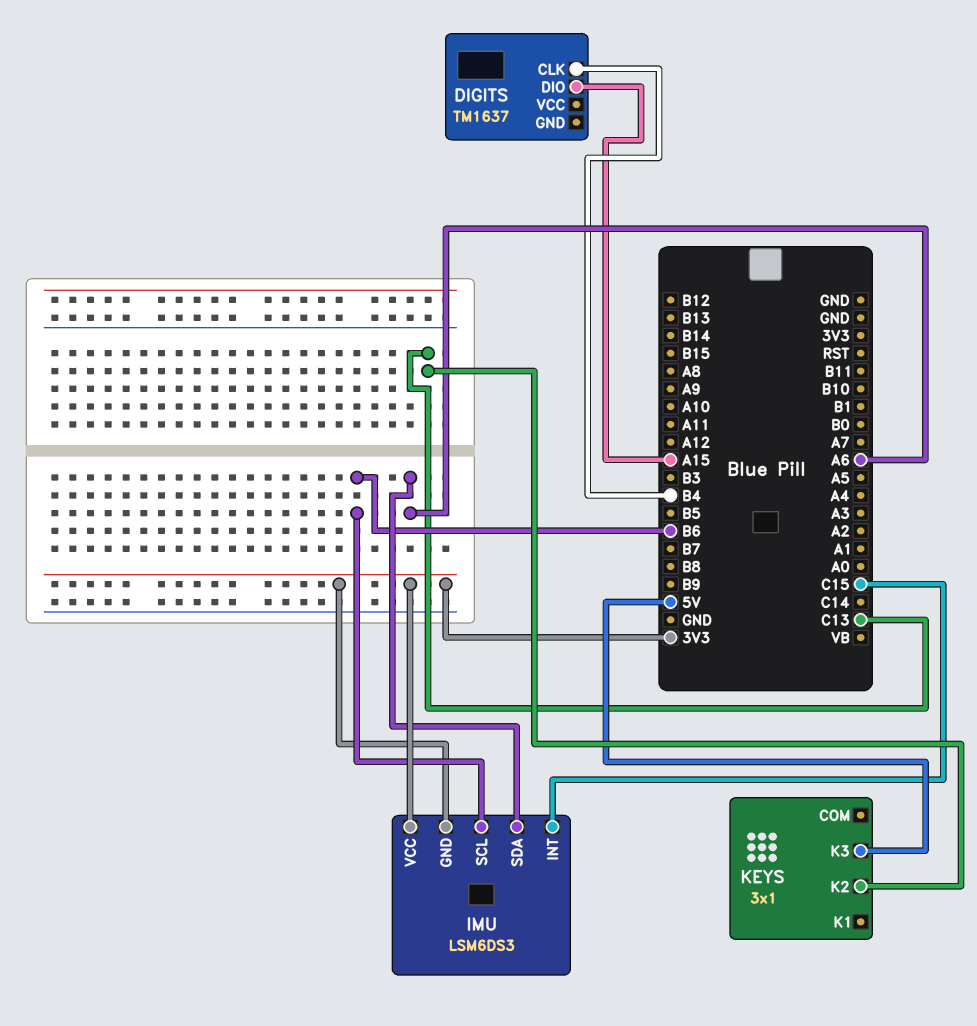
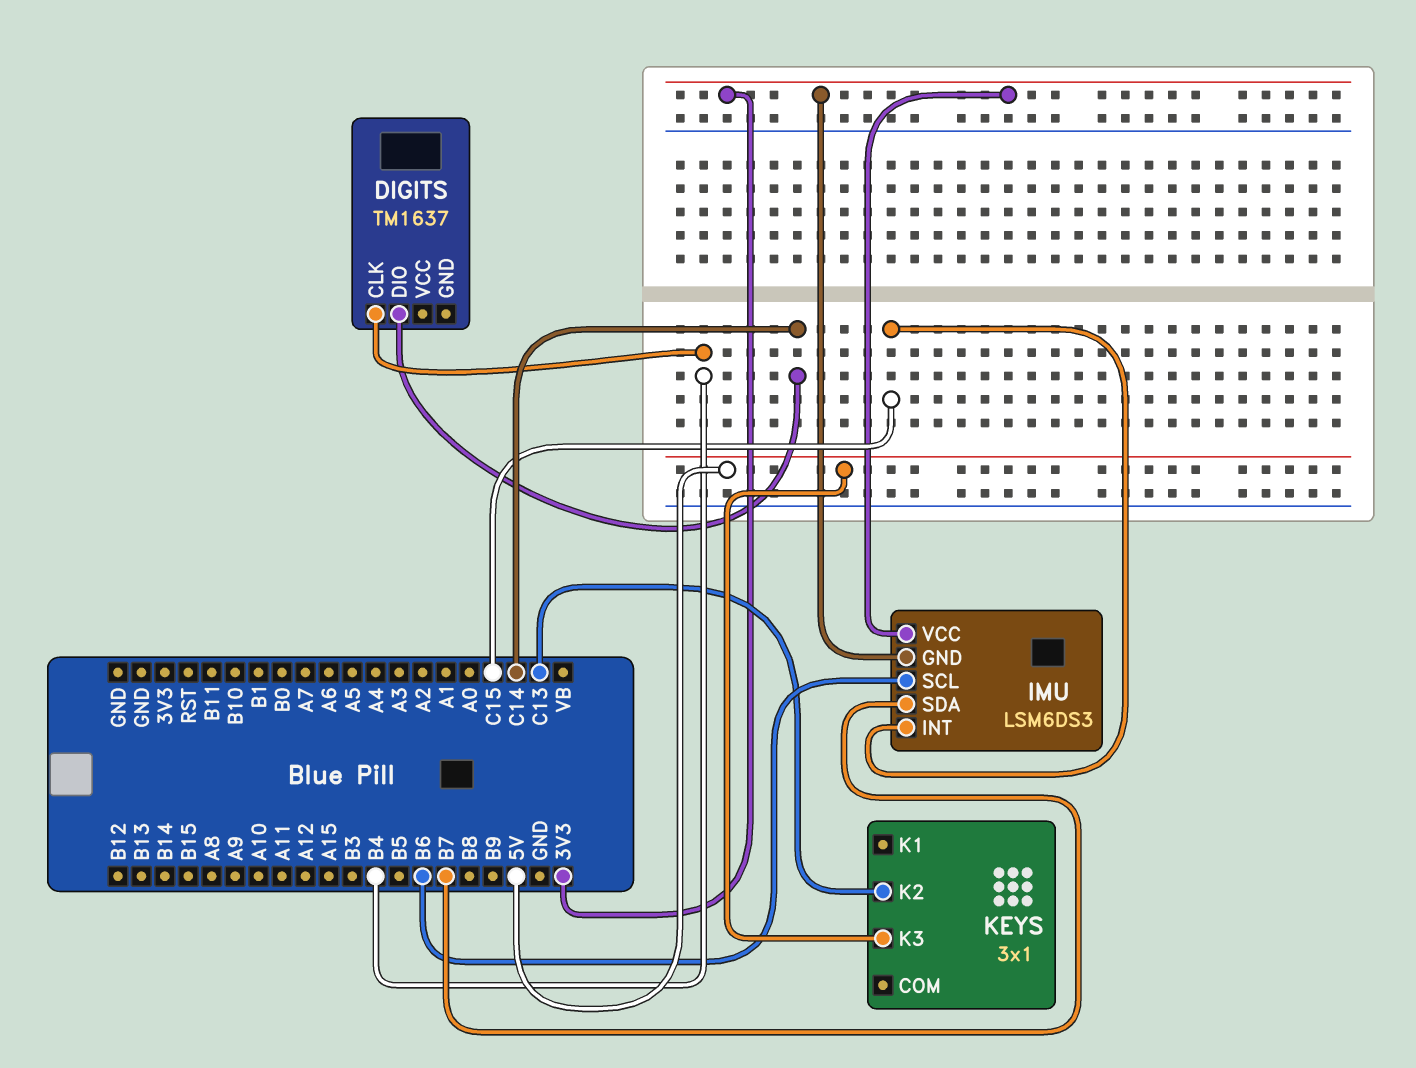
DIGITS pin DIO: A15 -> C14
IMU pin SDA: A6 -> B7

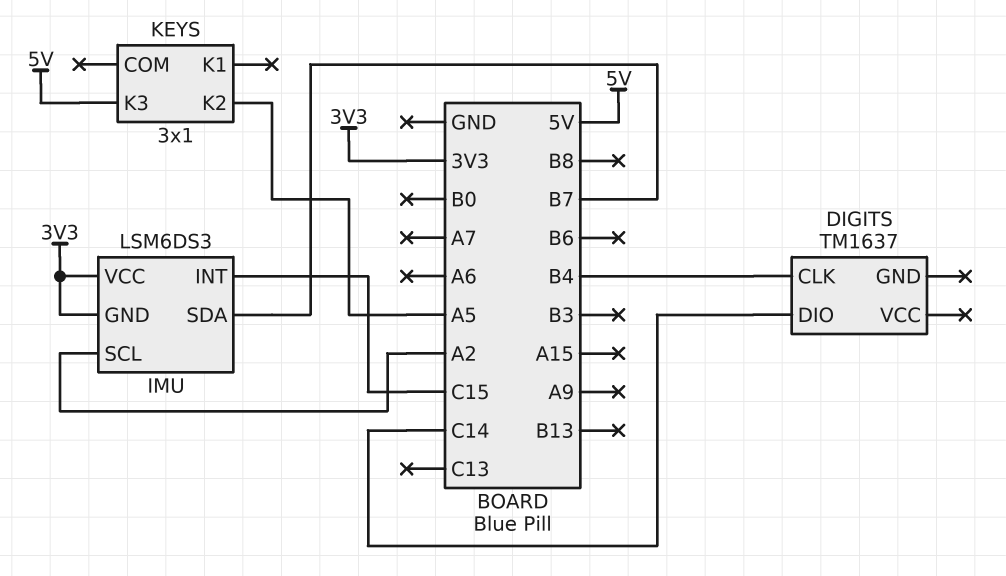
IMU pin SCL: B6 -> A2
KEYS pin K2: C13 -> A5

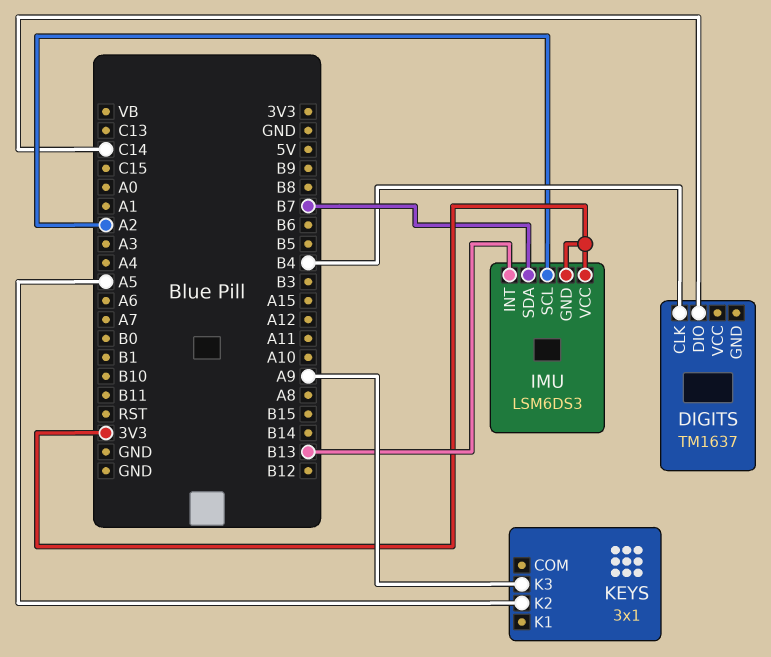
IMU pin INT: C15 -> B13
KEYS pin K3: 5V -> A9

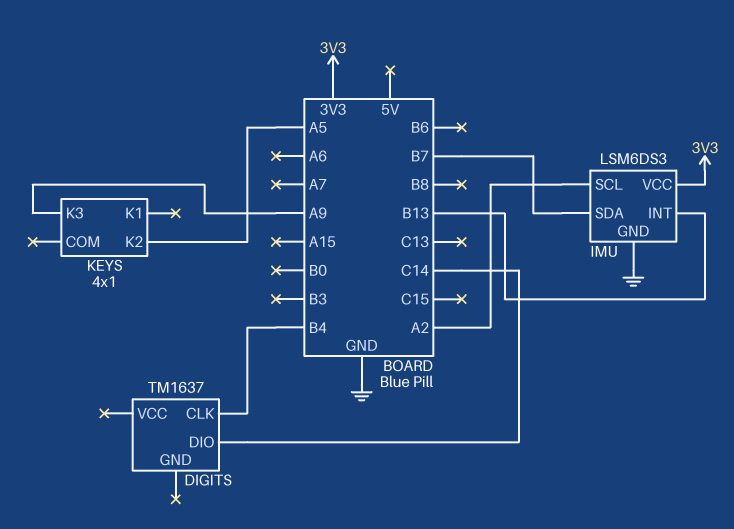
IMU pin GND: 3V3 -> GND
KEYS: 3x1 -> 4x1

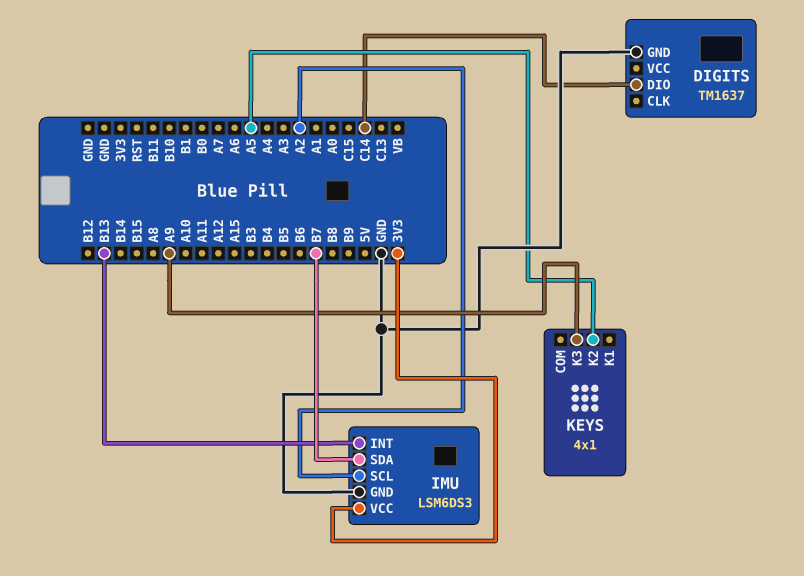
DIGITS pin CLK: B4 -> none
DIGITS pin GND: none -> GND

